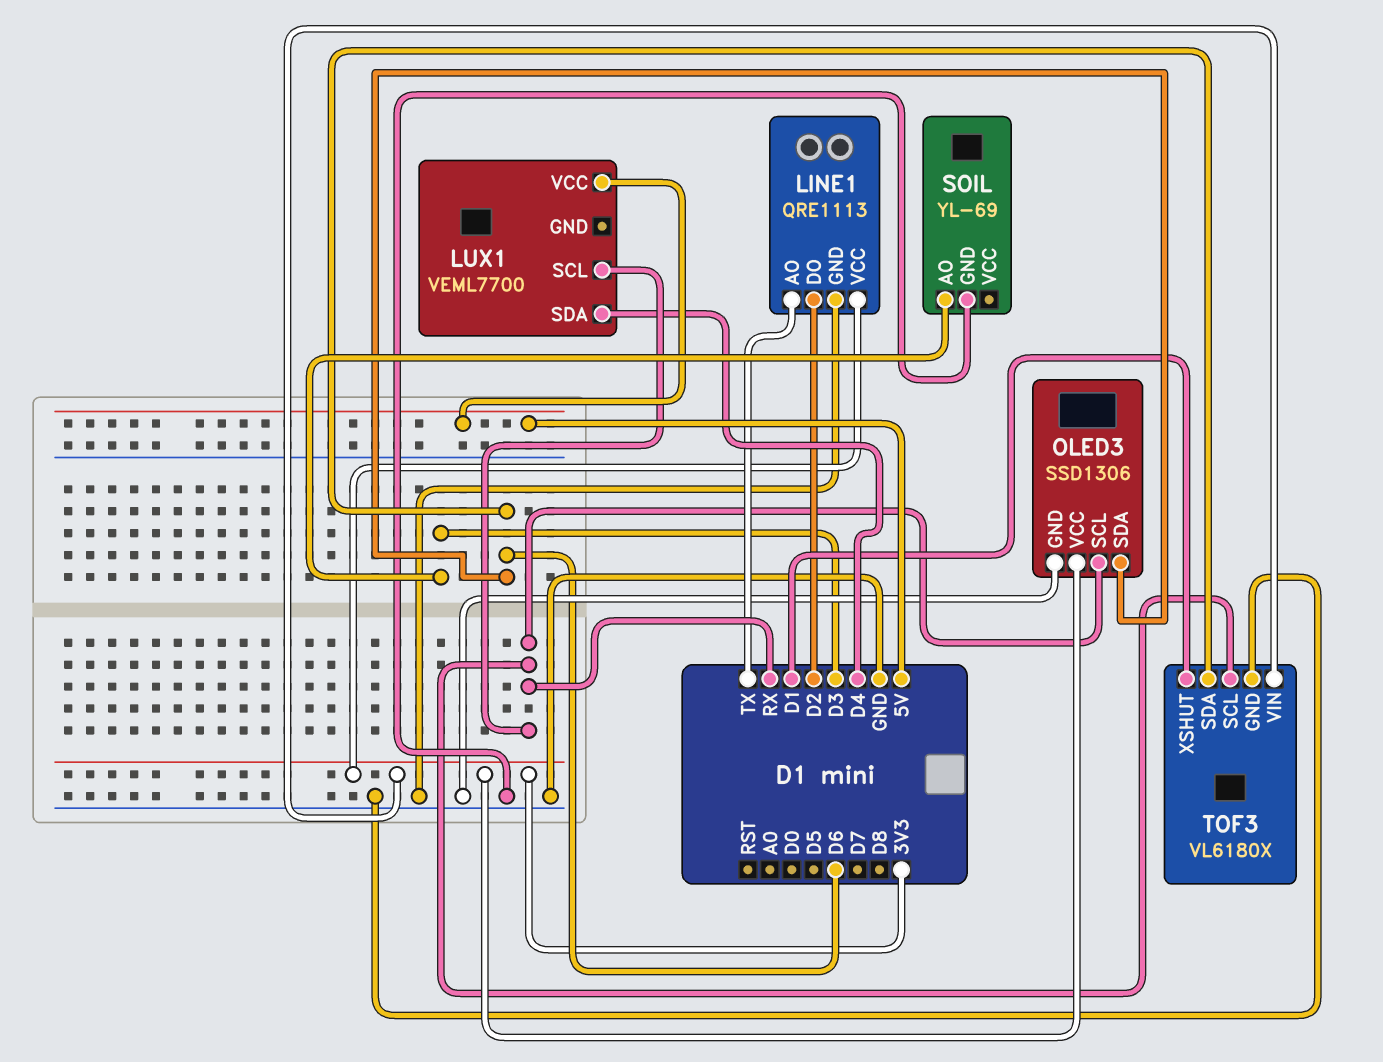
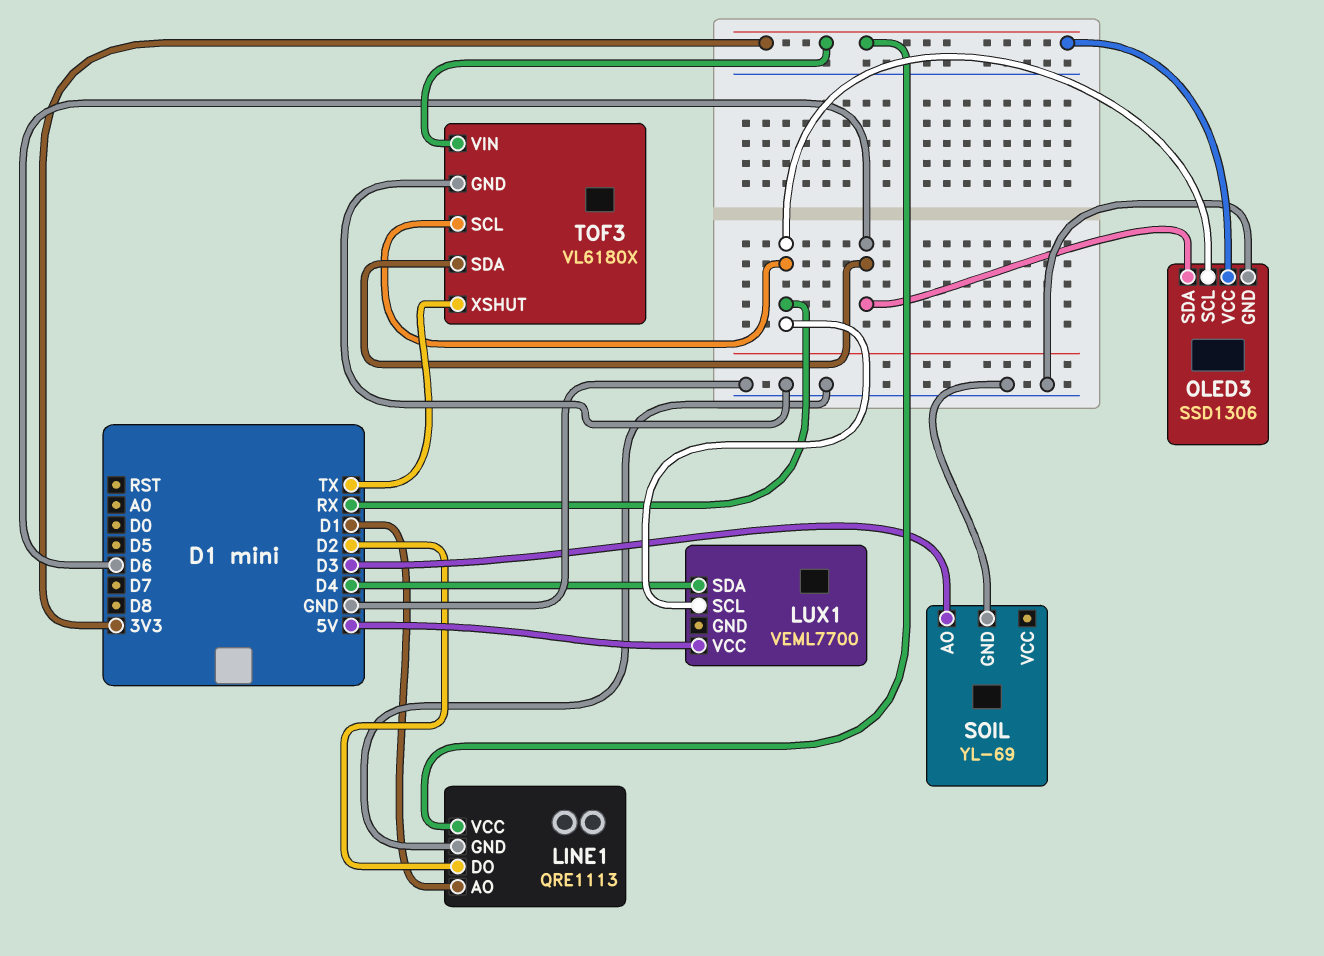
LINE1 pin AO: TX -> D1
TOF3 pin XSHUT: D1 -> TX

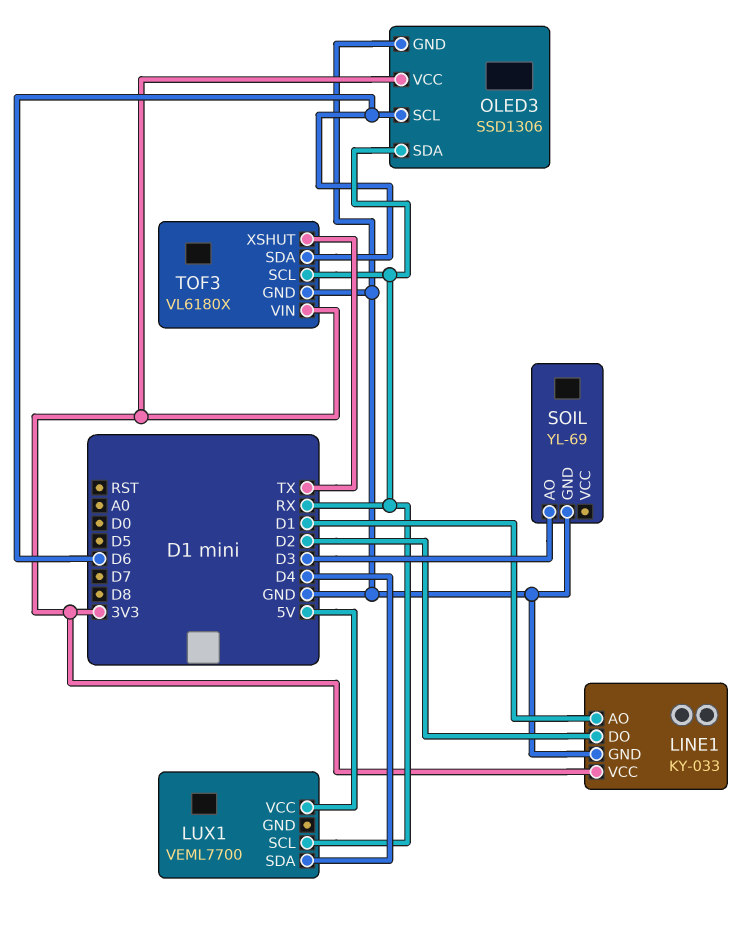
LINE1: QRE1113 -> KY-033
OLED3 pin SCL: RX -> D6
OLED3 pin SDA: D6 -> RX

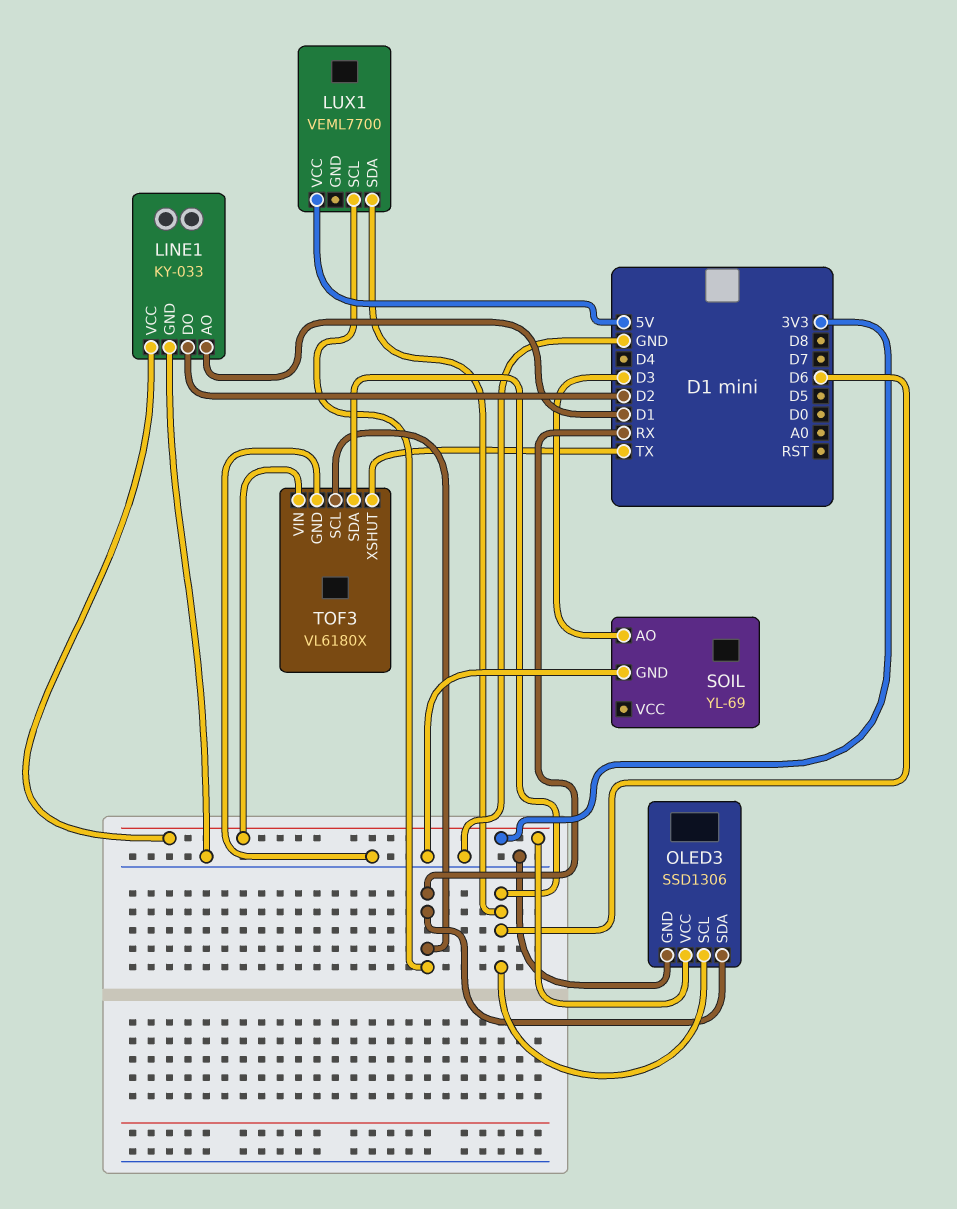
LUX1 pin SDA: D4 -> D6

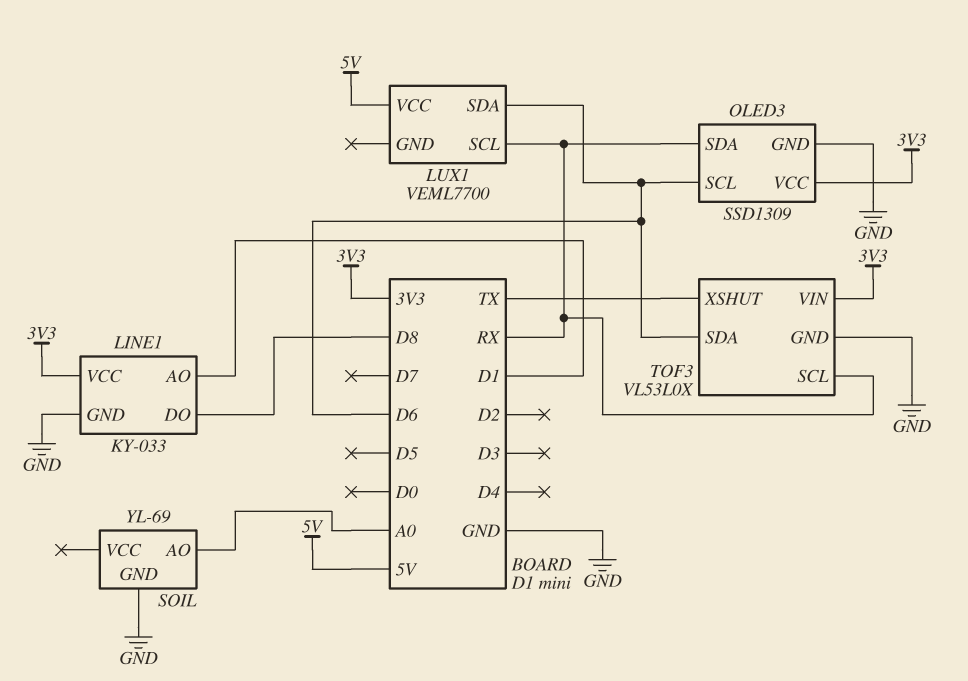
LINE1 pin DO: D2 -> D8
OLED3: SSD1306 -> SSD1309
SOIL pin AO: D3 -> A0
TOF3: VL6180X -> VL53L0X

